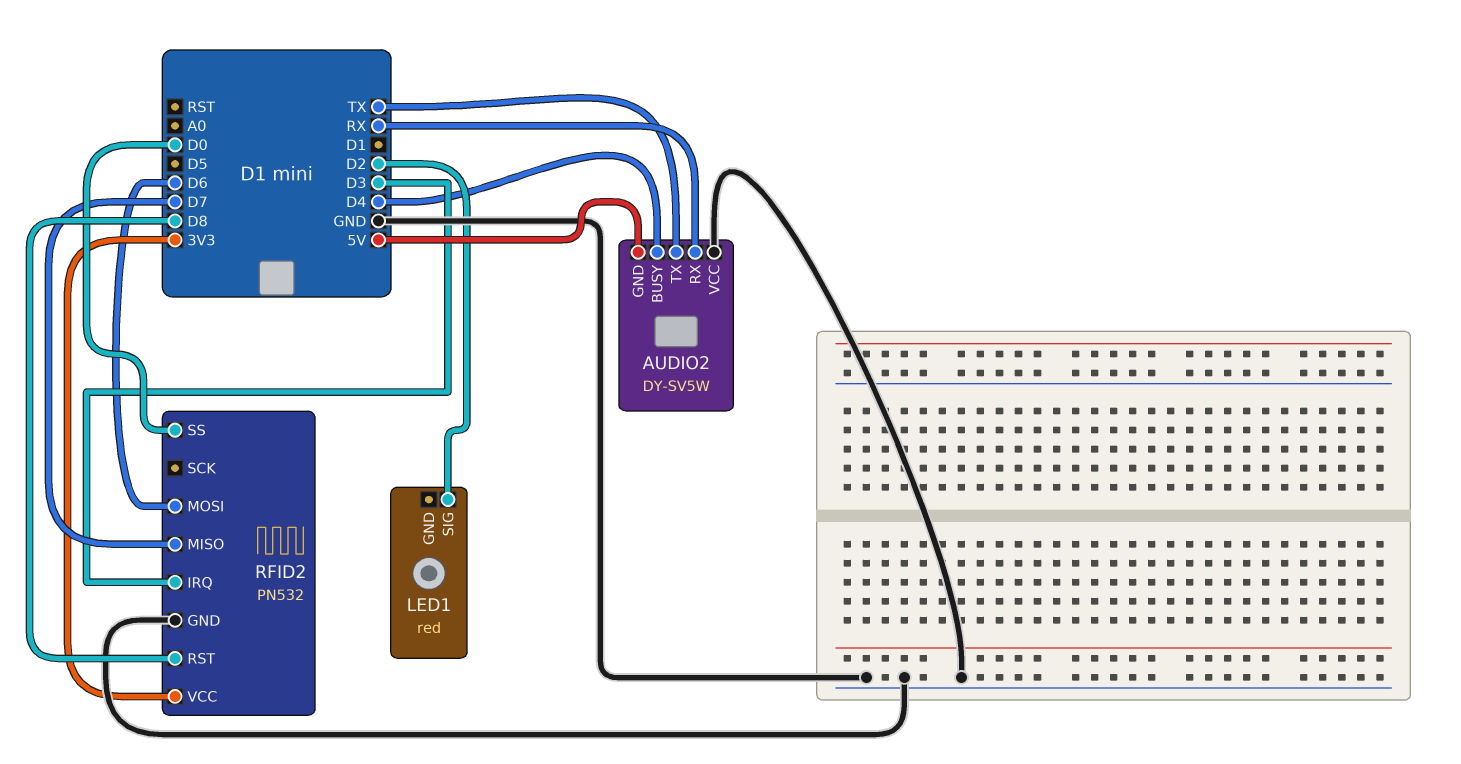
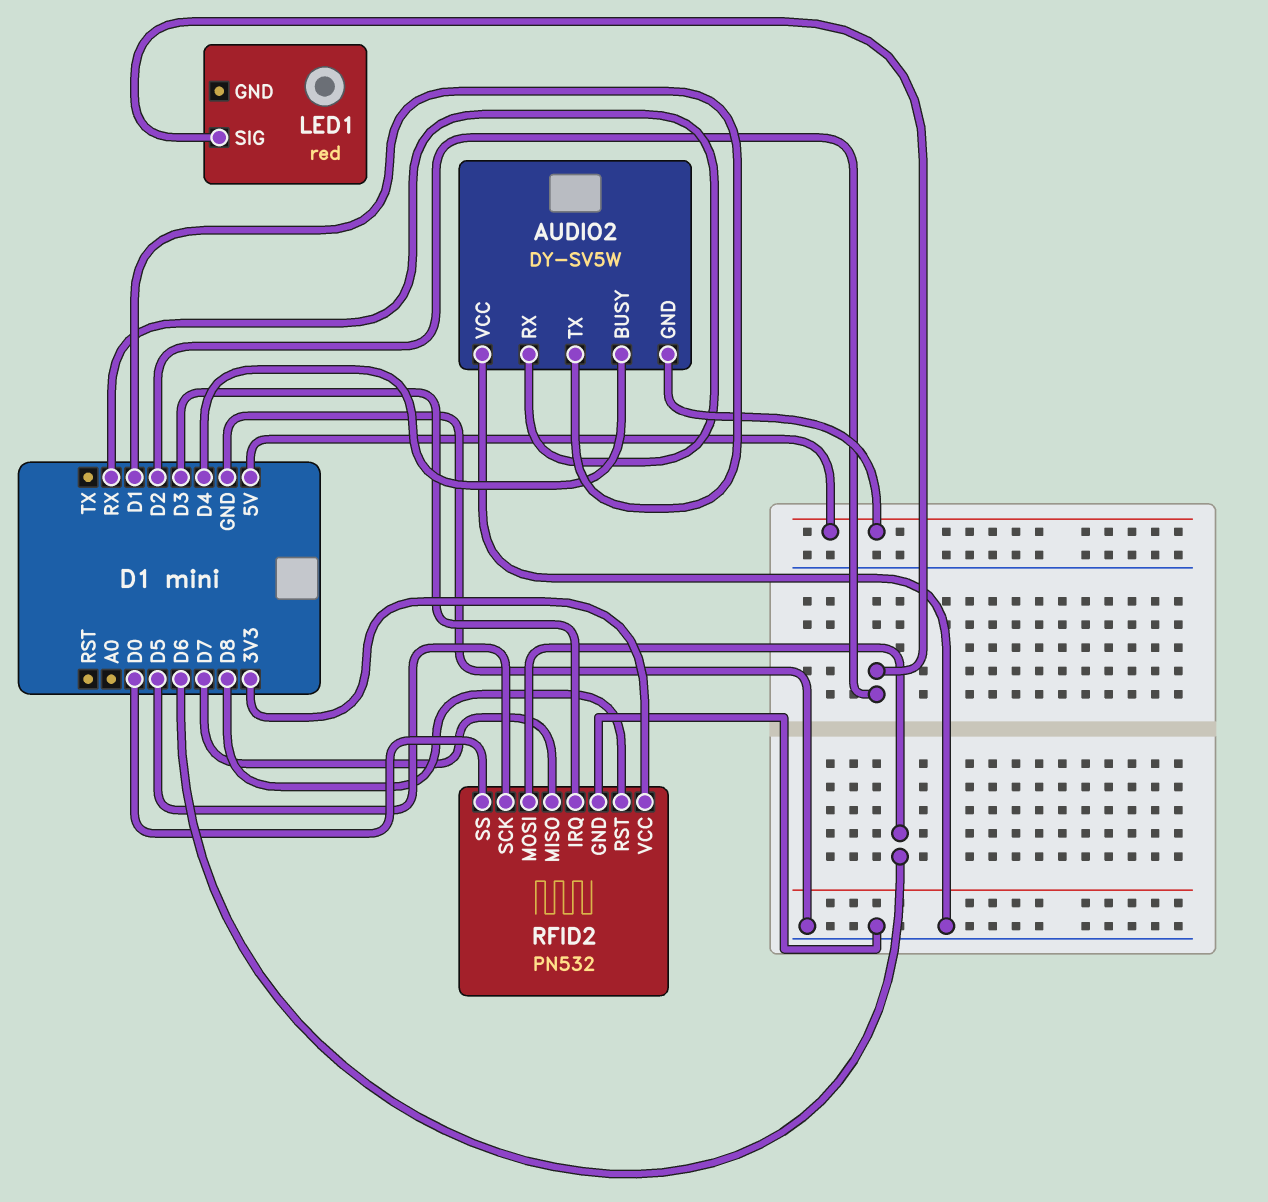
AUDIO2 pin TX: TX -> D1
RFID2 pin SCK: none -> D5

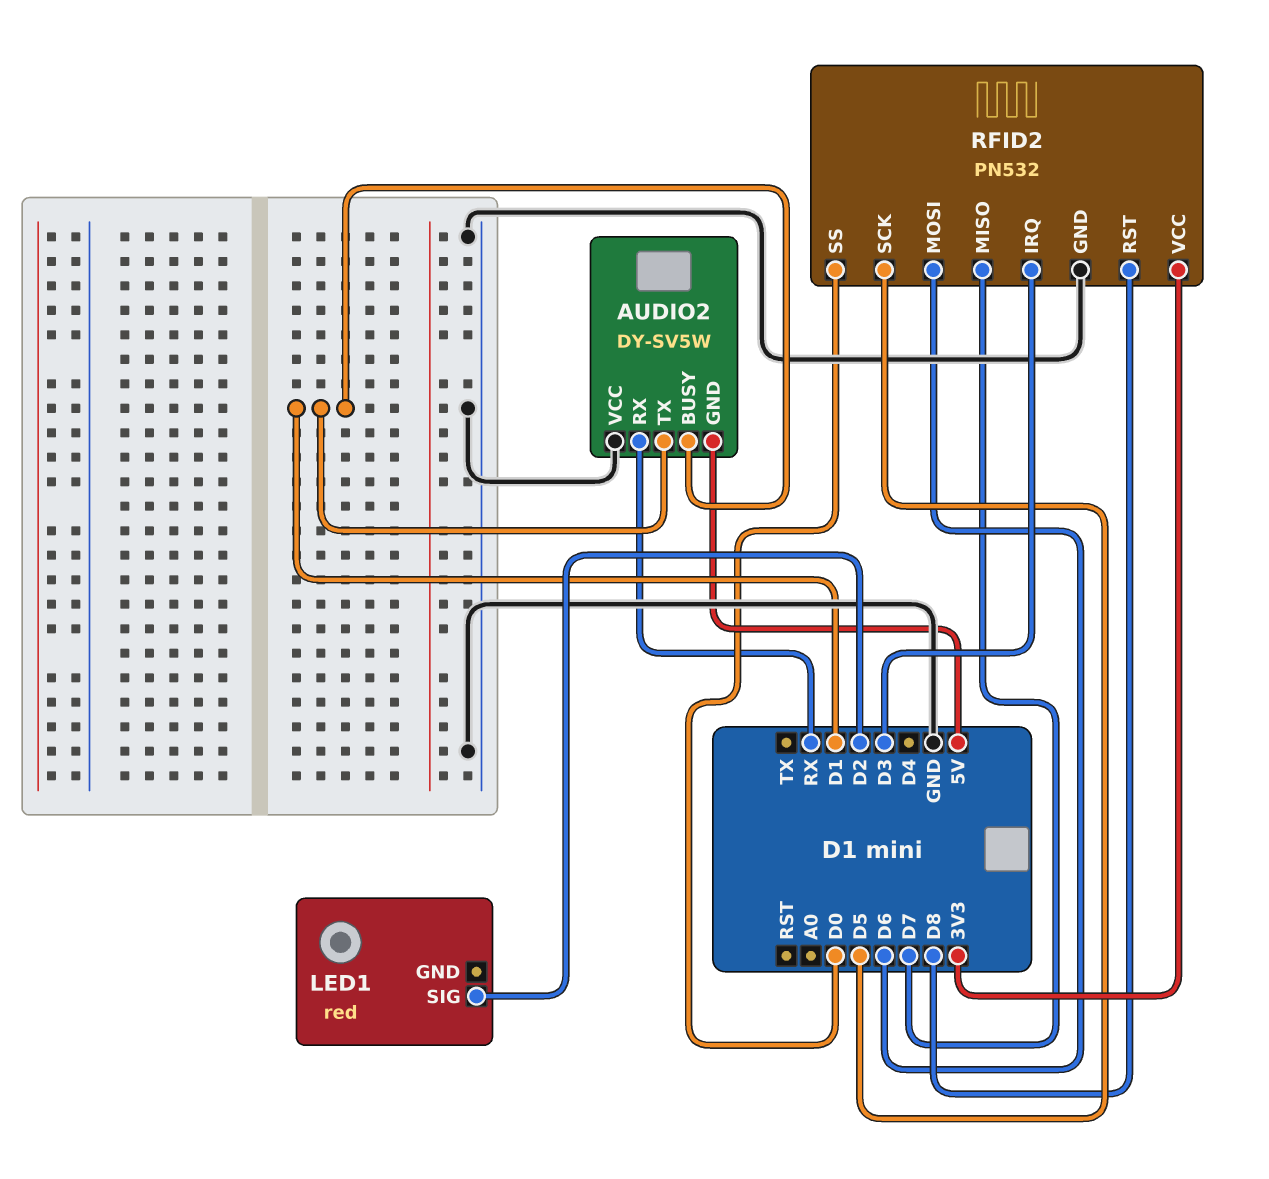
AUDIO2 pin BUSY: D4 -> D1

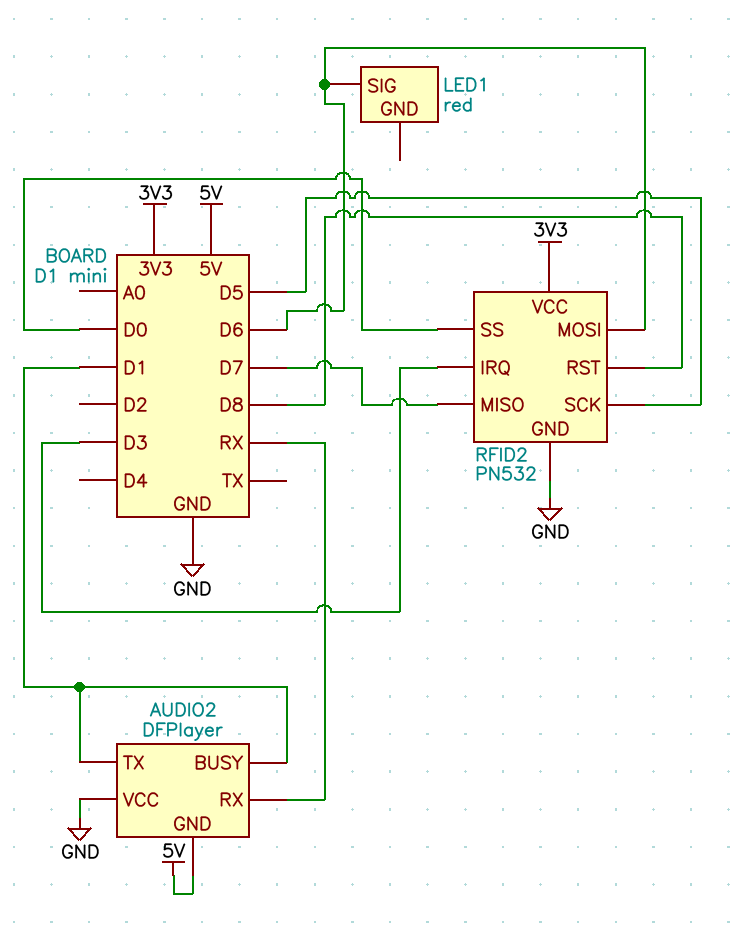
AUDIO2: DY-SV5W -> DFPlayer
LED1 pin SIG: D2 -> D6

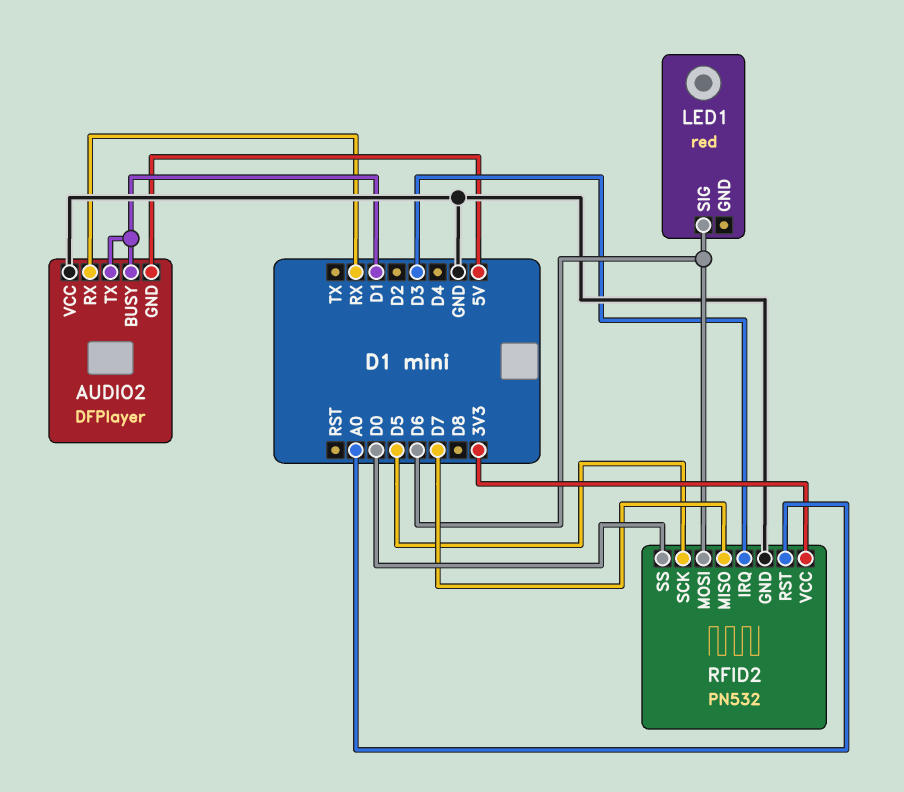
RFID2 pin RST: D8 -> A0

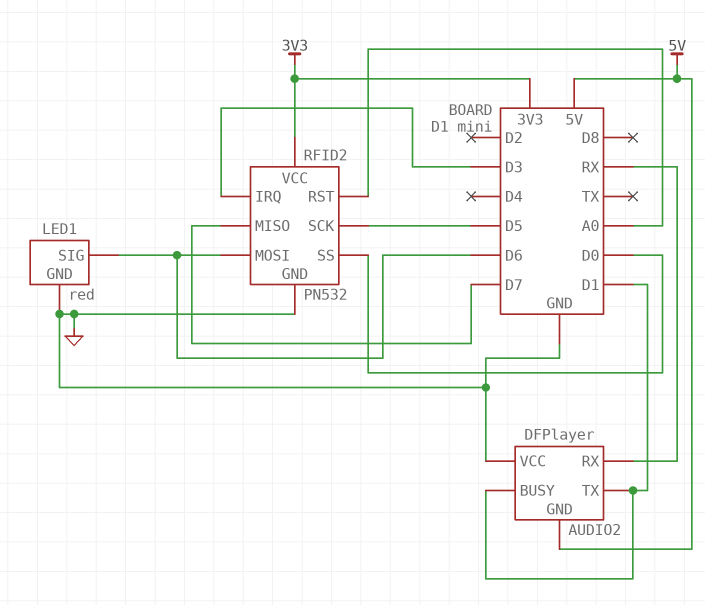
LED1 pin GND: none -> GND

